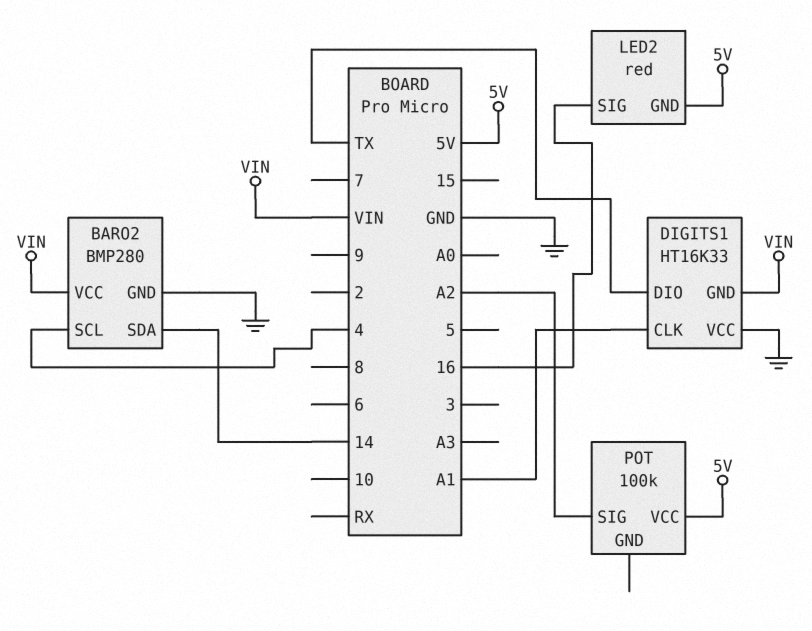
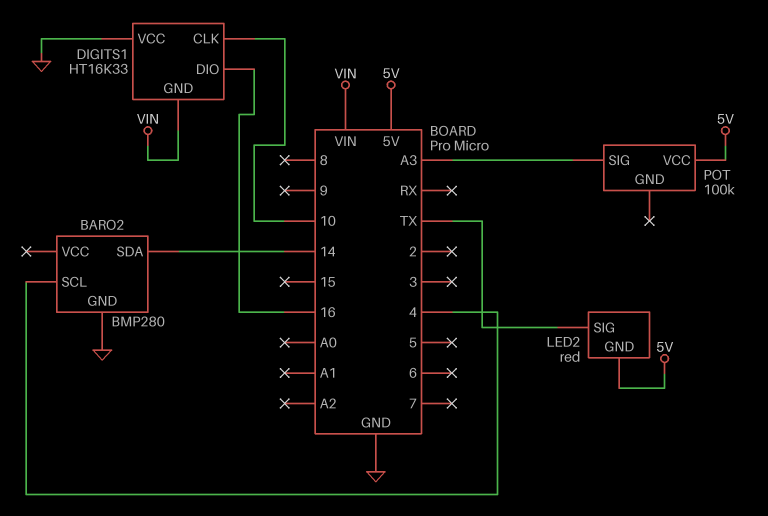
BARO2 pin VCC: VIN -> none
DIGITS1 pin CLK: A1 -> 10
DIGITS1 pin DIO: TX -> 16
LED2 pin SIG: 16 -> TX
POT pin SIG: A2 -> A3

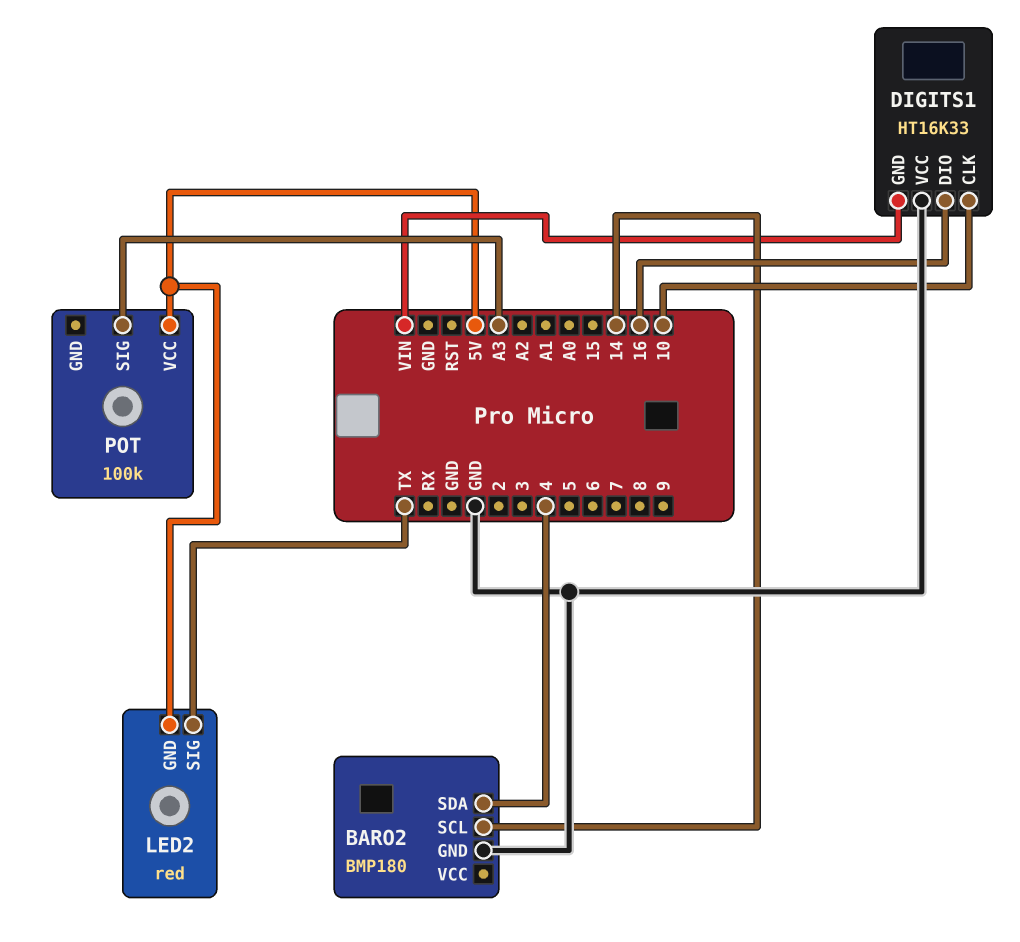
BARO2: BMP280 -> BMP180
BARO2 pin SCL: 4 -> 14
BARO2 pin SDA: 14 -> 4

